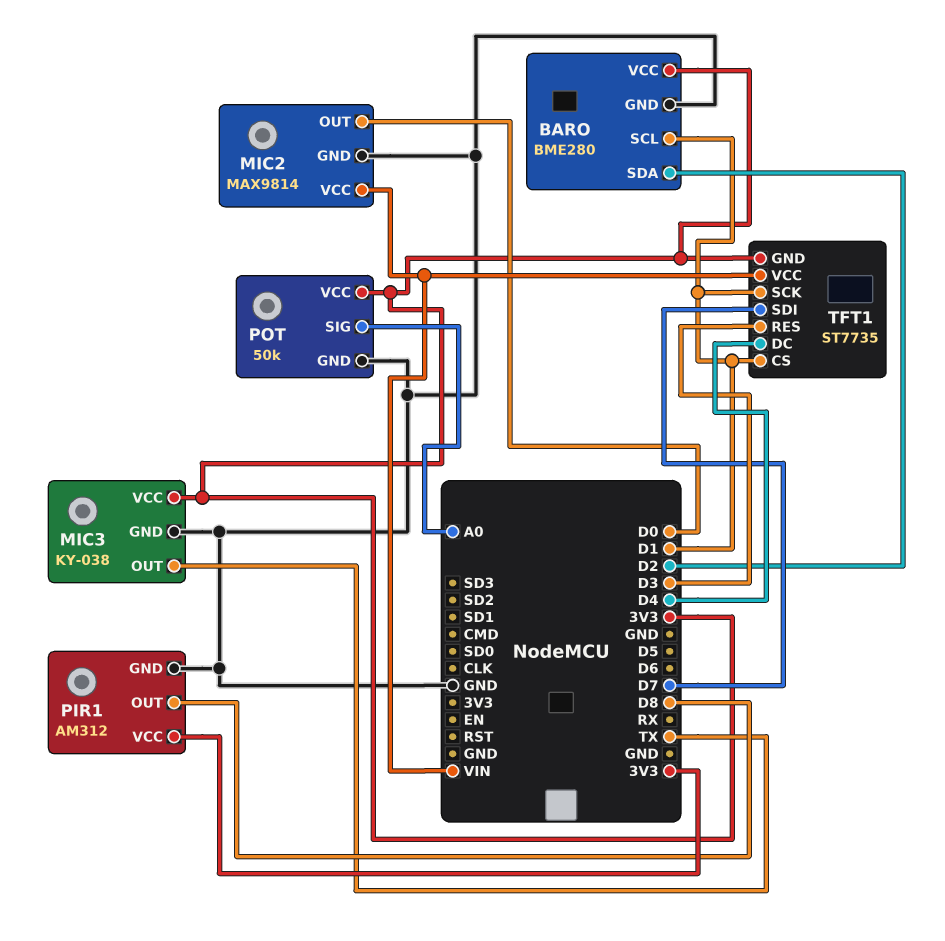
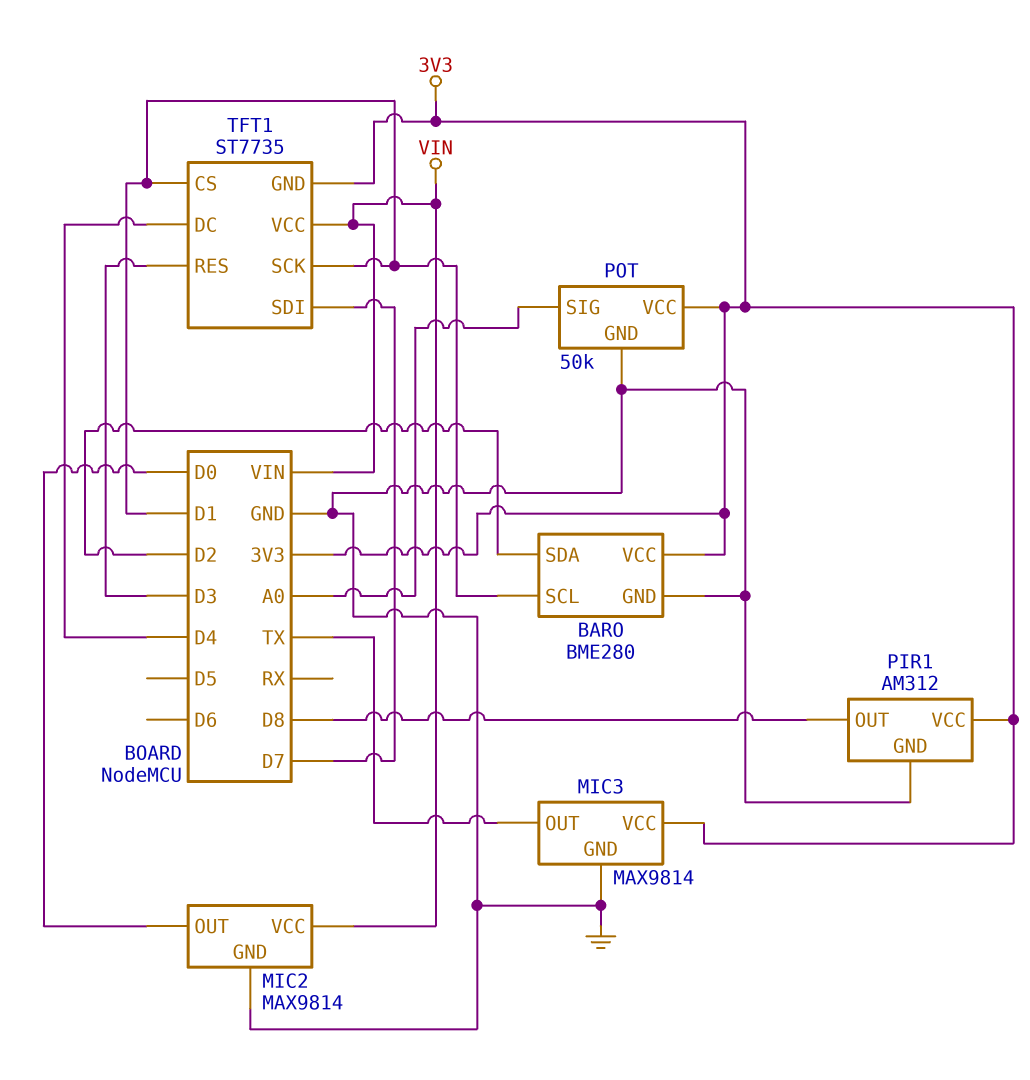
MIC3: KY-038 -> MAX9814

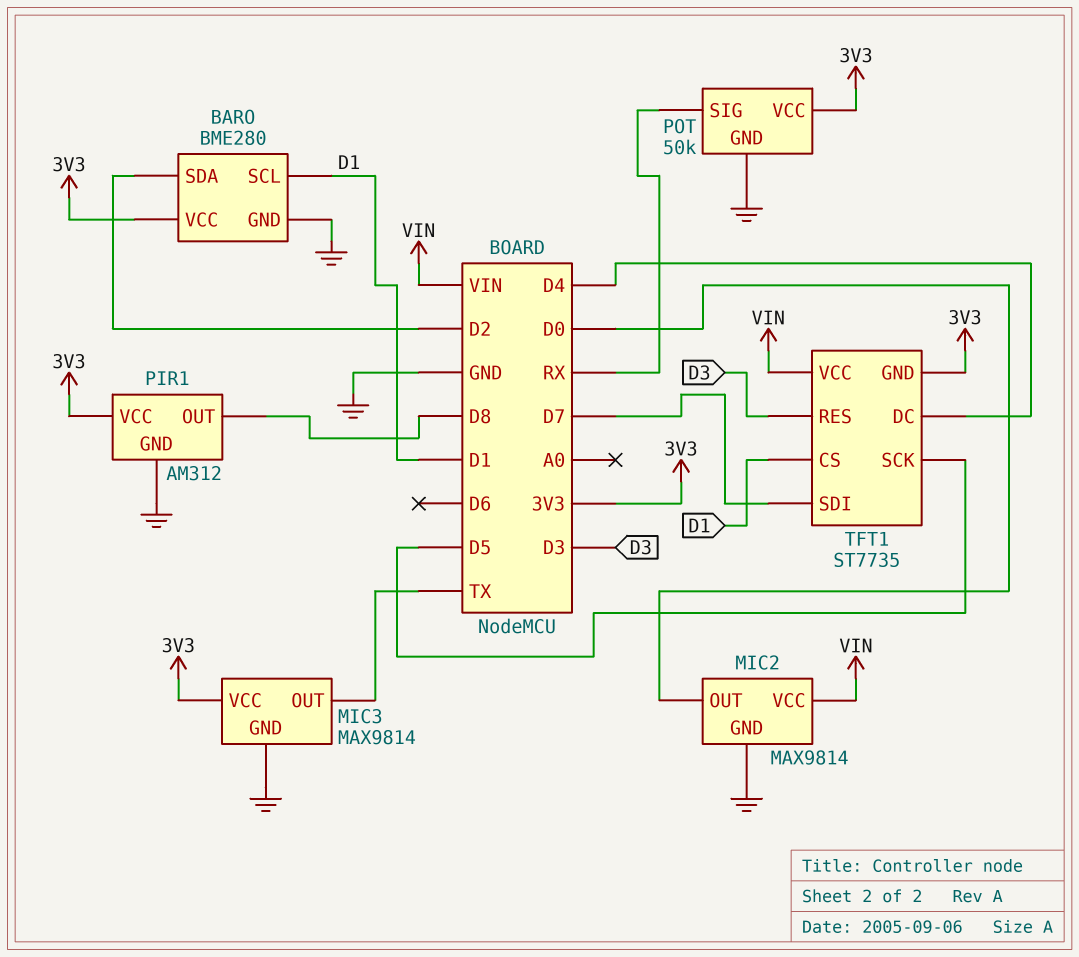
POT pin SIG: A0 -> RX
TFT1 pin SCK: D1 -> D5

